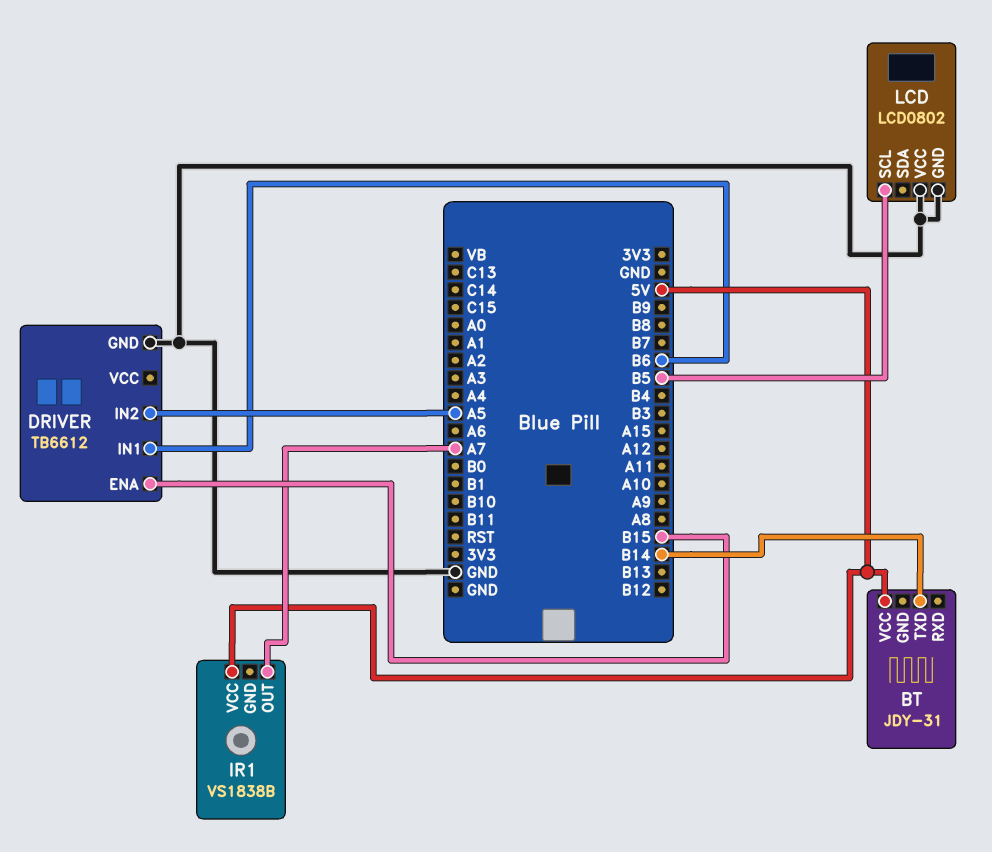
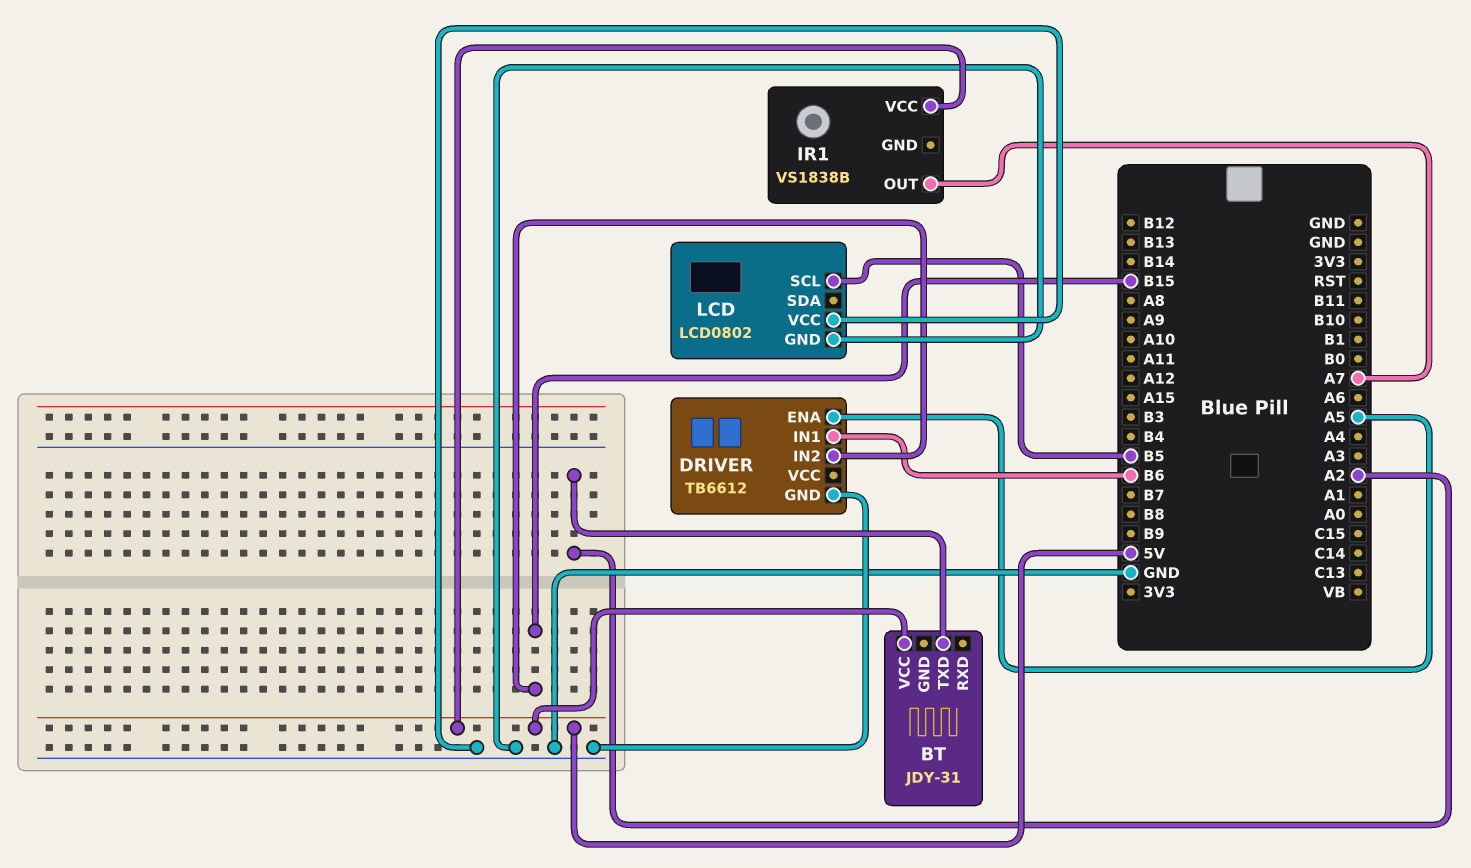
BT pin TXD: B14 -> A2
DRIVER pin ENA: B15 -> A5
DRIVER pin IN2: A5 -> B15

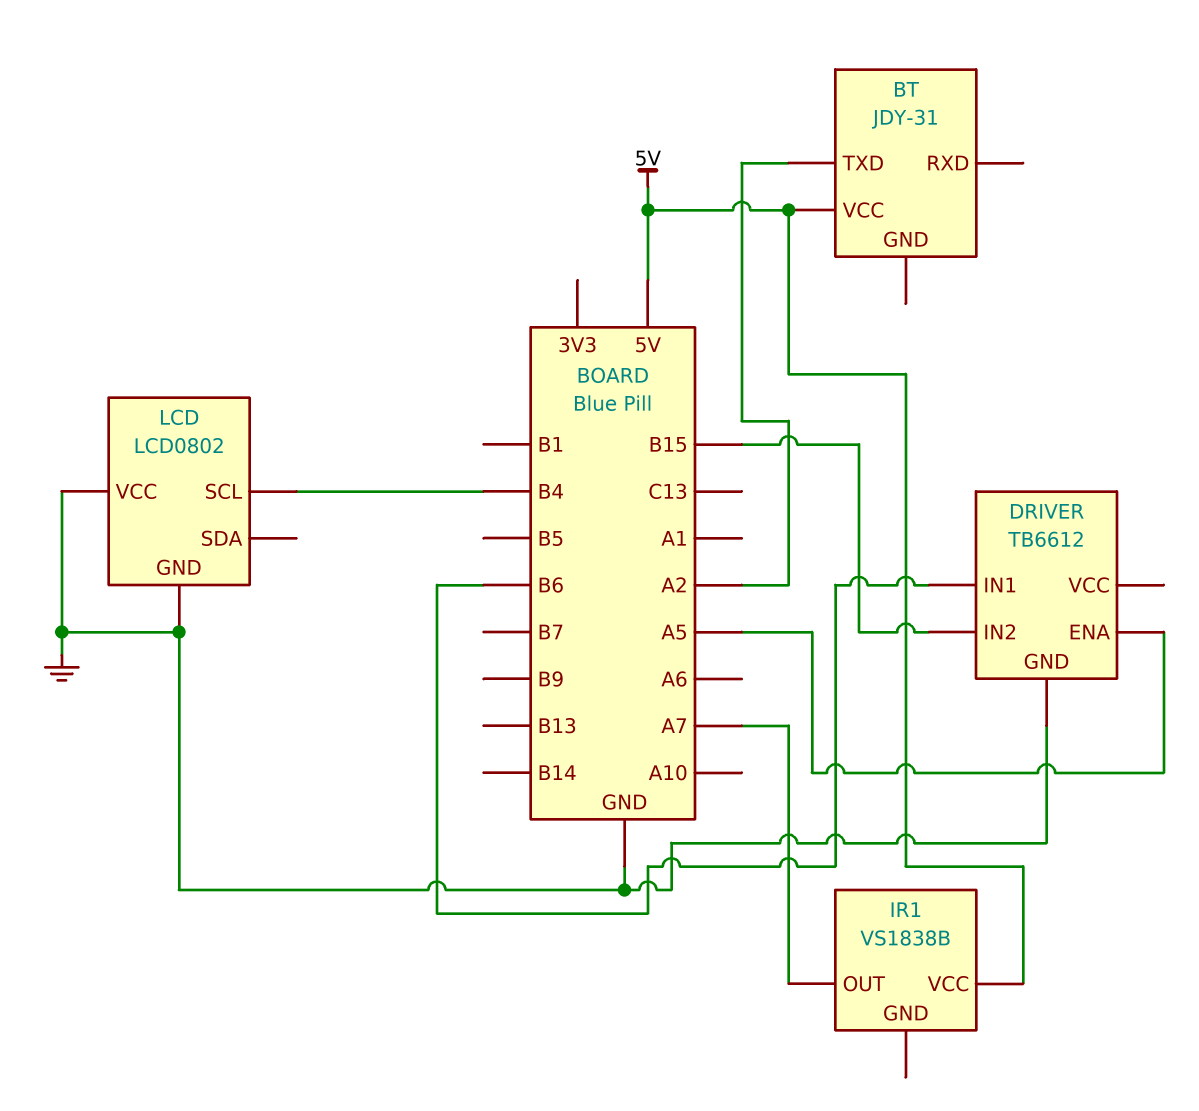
LCD pin SCL: B5 -> B4

